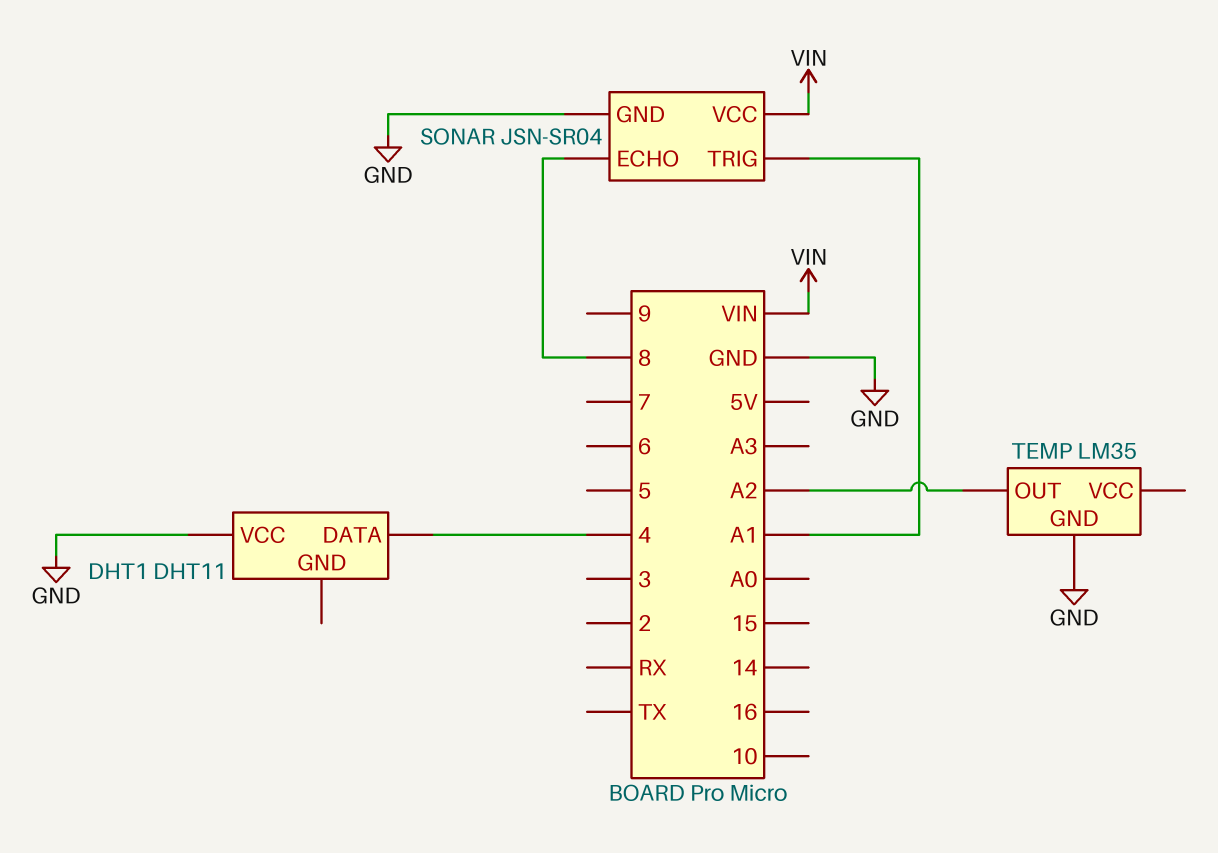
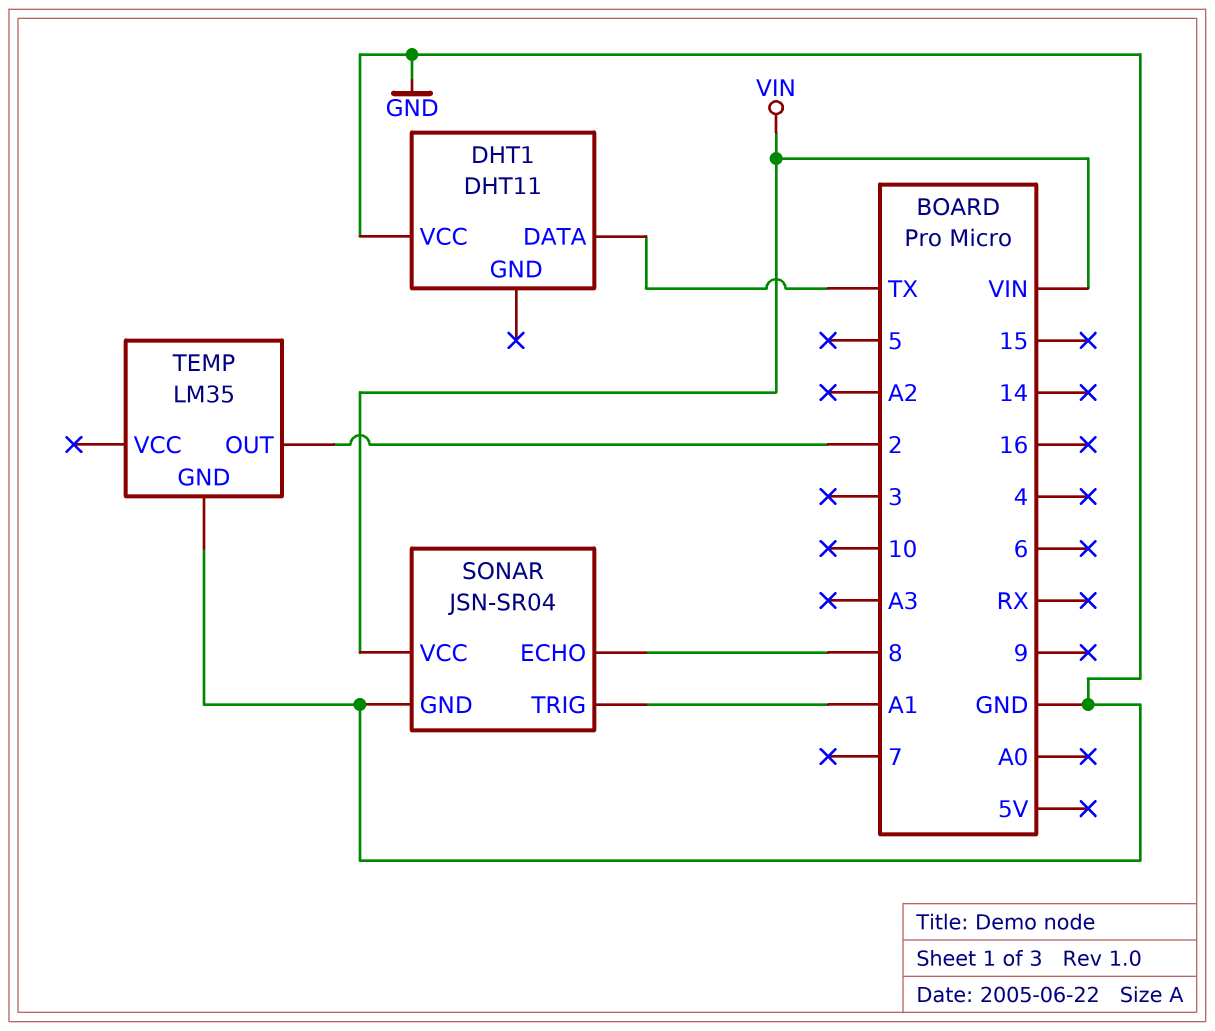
DHT1 pin DATA: 4 -> TX
TEMP pin OUT: A2 -> 2

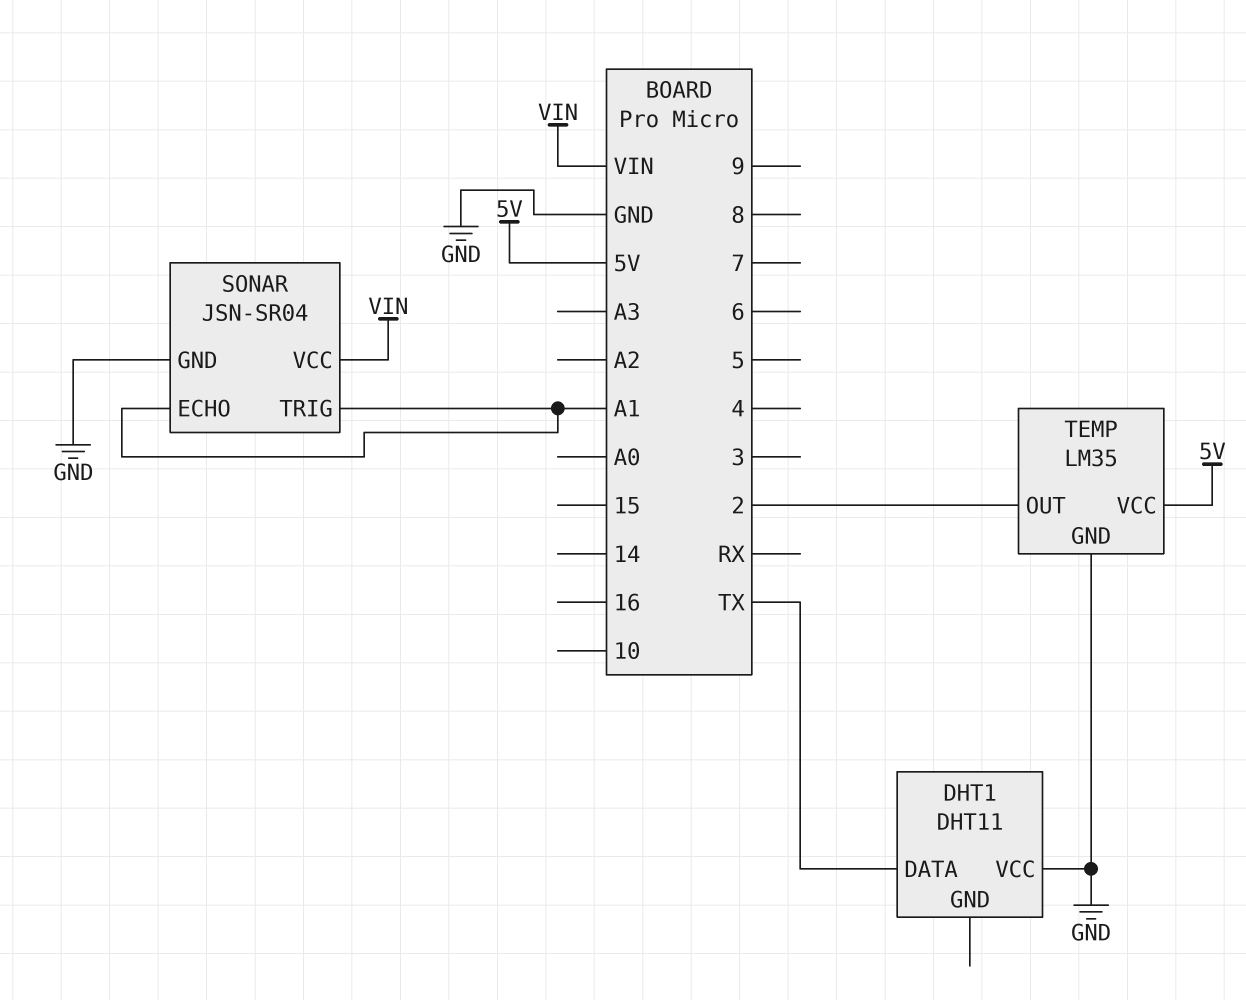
SONAR pin ECHO: 8 -> A1
TEMP pin VCC: none -> 5V

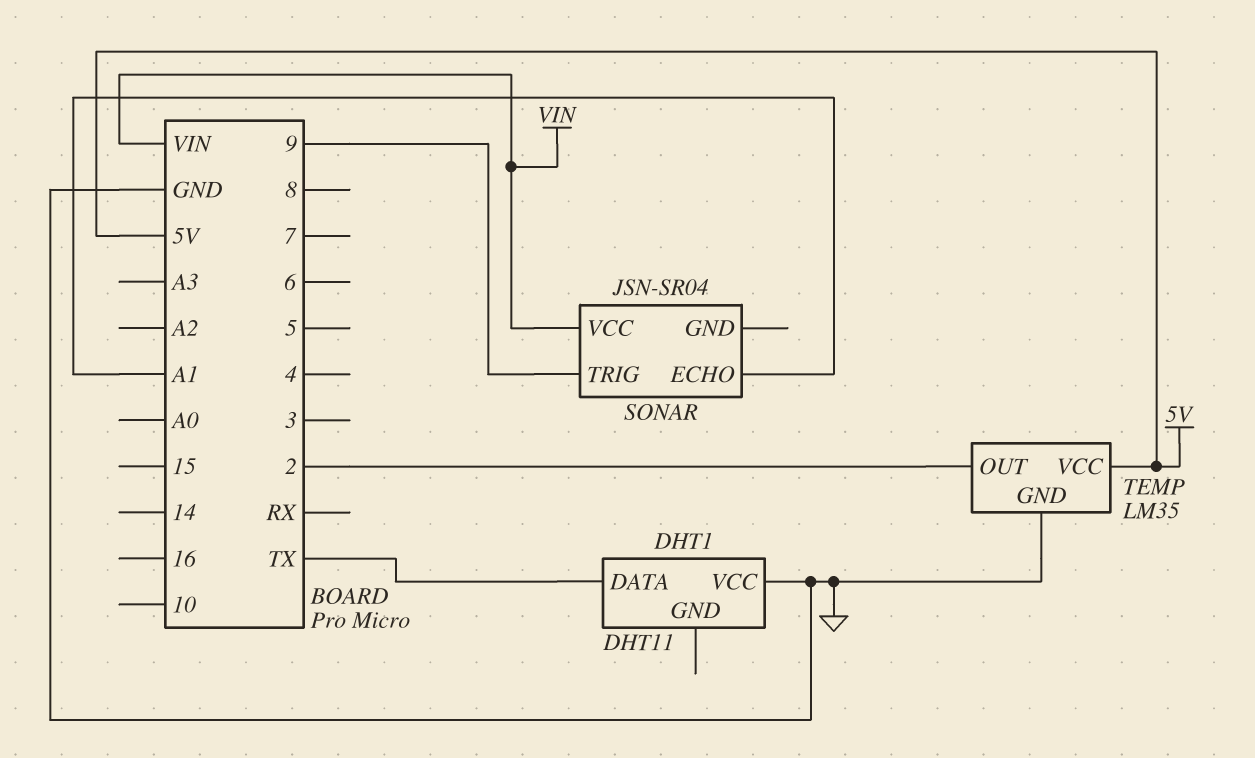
SONAR pin GND: GND -> none
SONAR pin TRIG: A1 -> 9

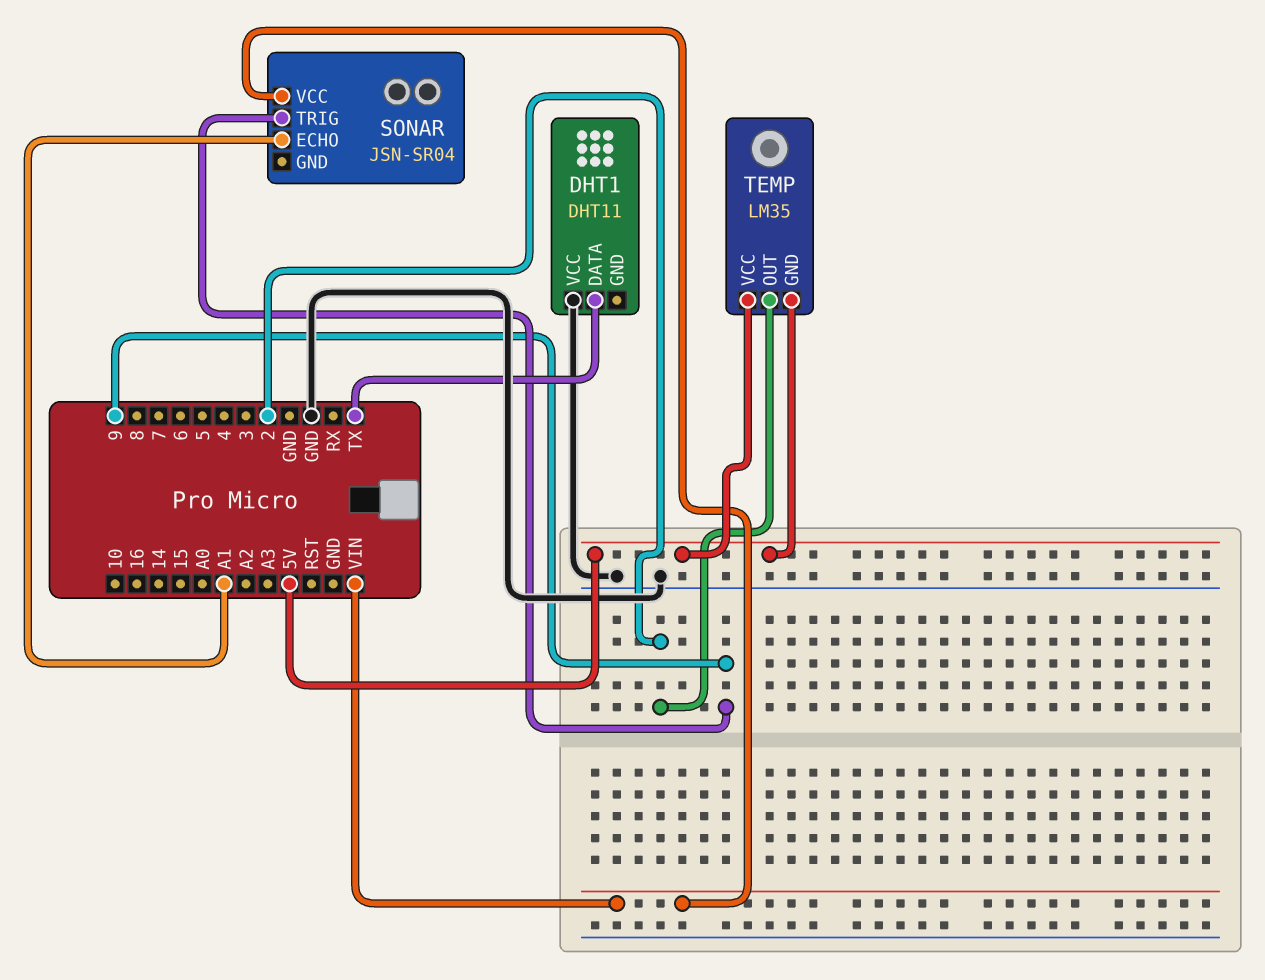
TEMP pin GND: GND -> 5V

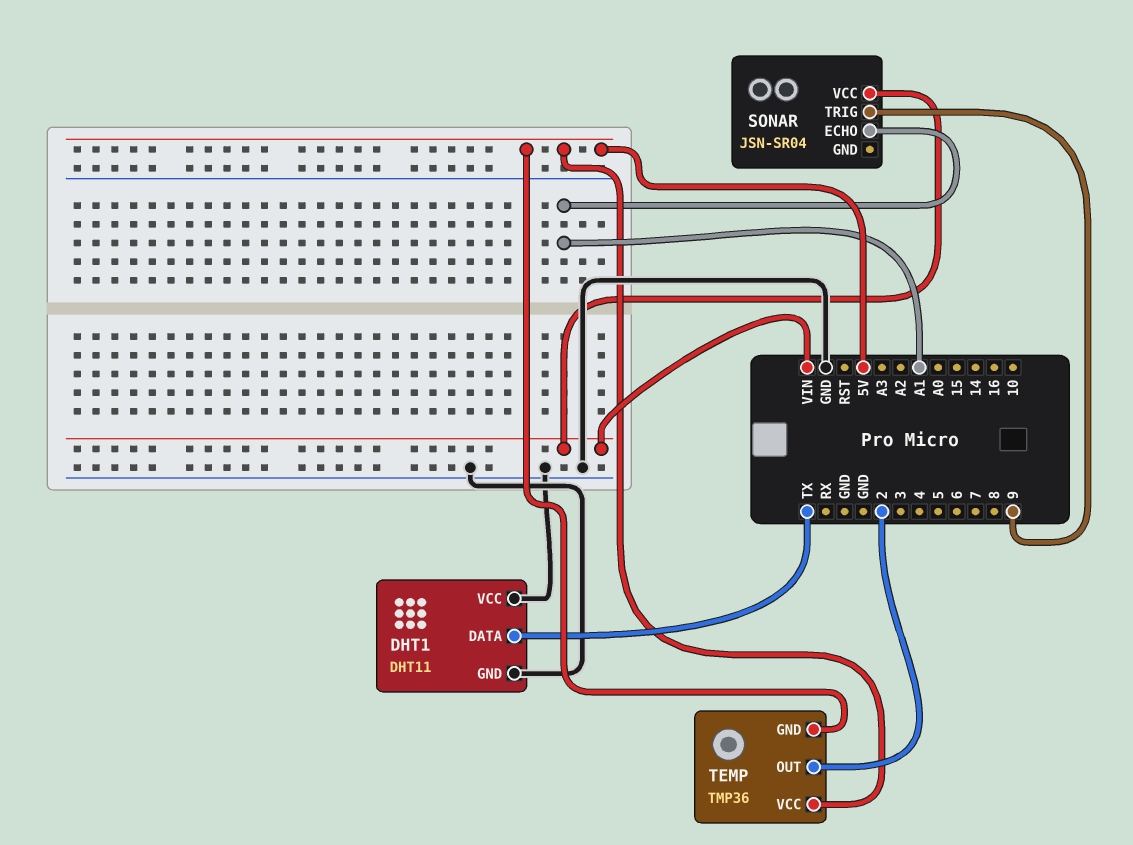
DHT1 pin GND: none -> GND
TEMP: LM35 -> TMP36

